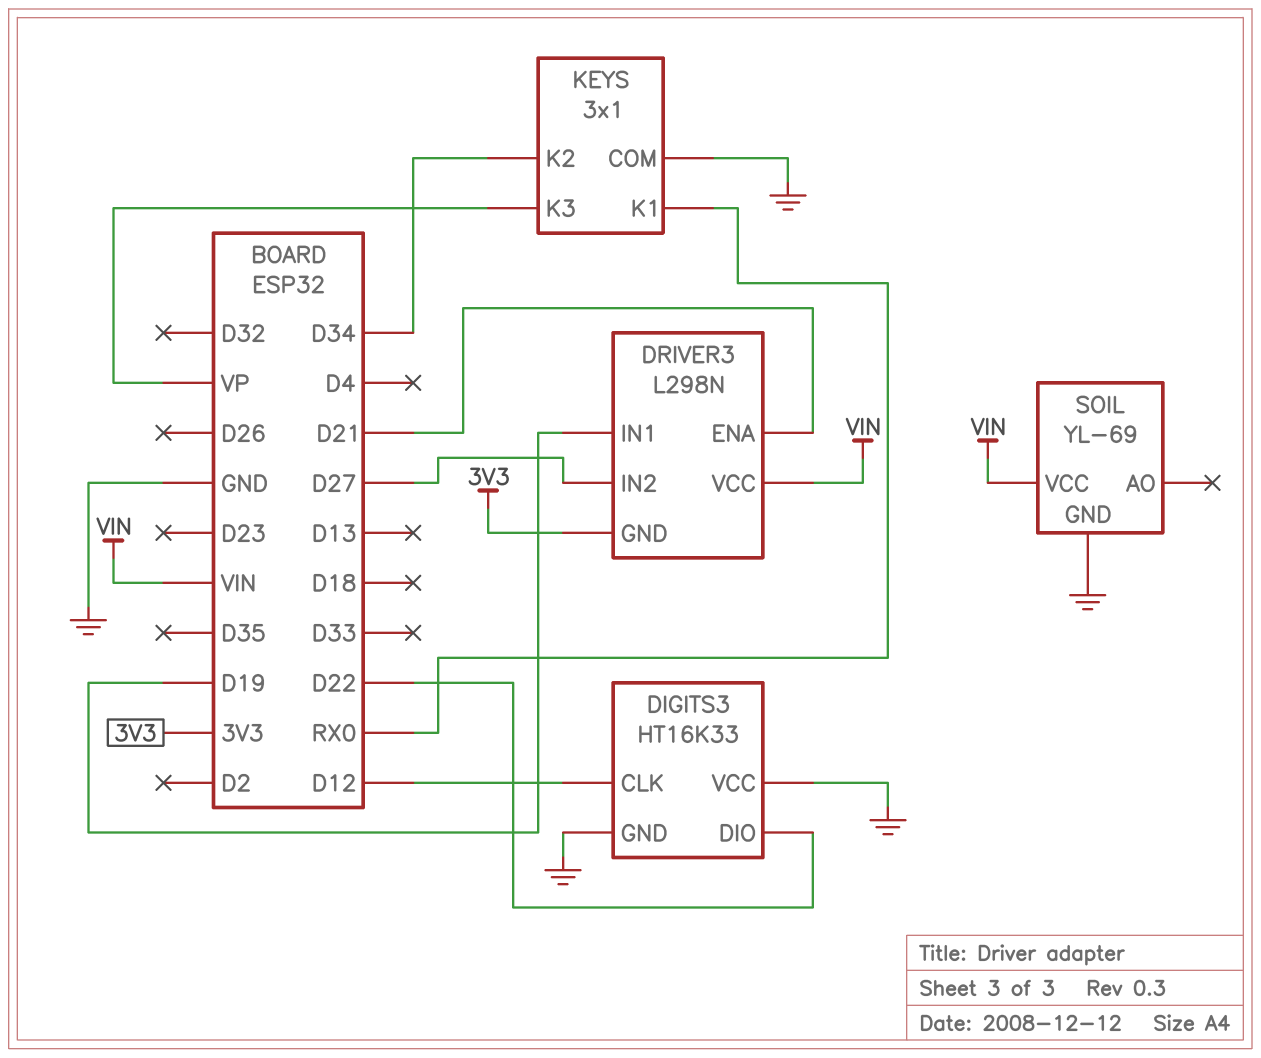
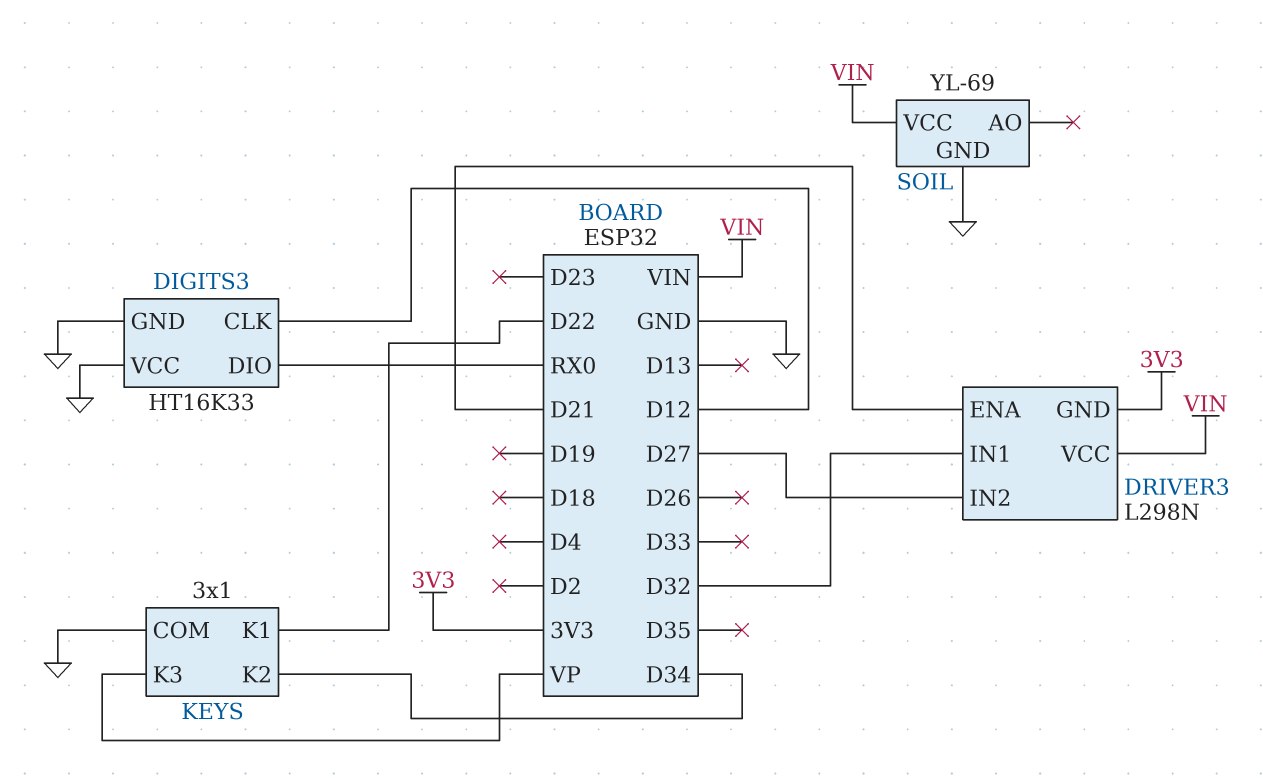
DIGITS3 pin DIO: D22 -> RX0
DRIVER3 pin IN1: D19 -> D32
KEYS pin K1: RX0 -> D22

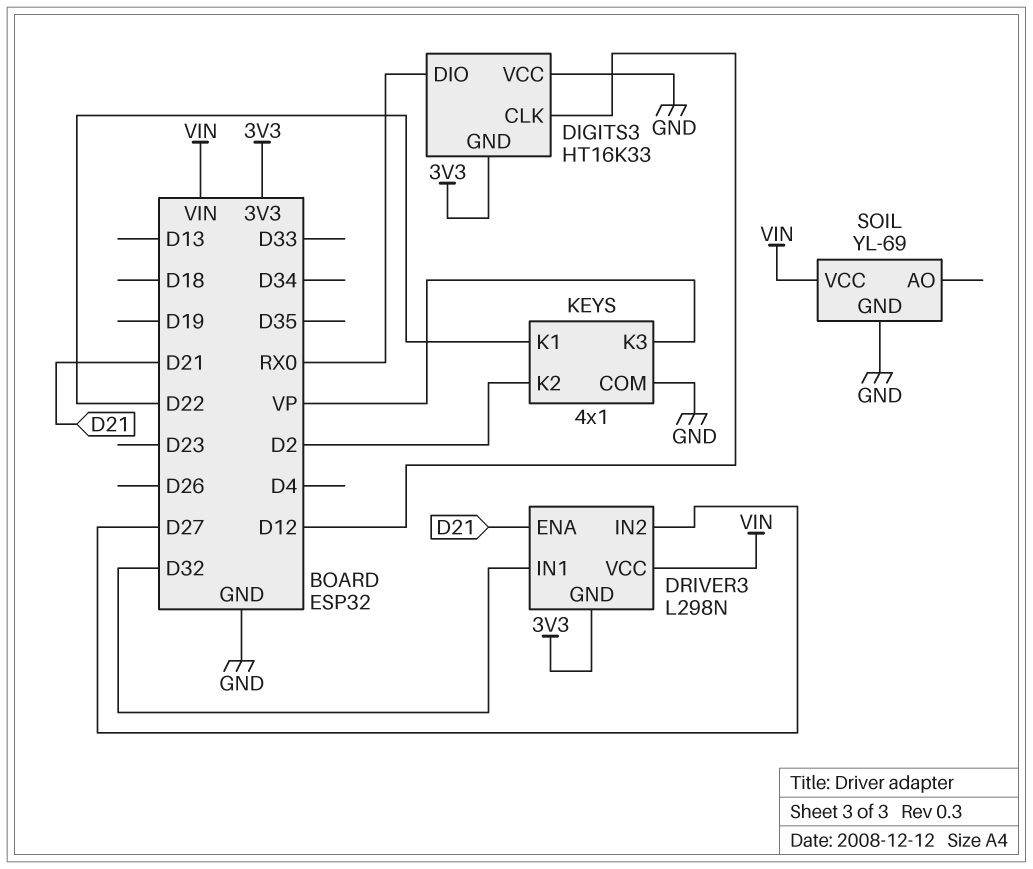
DIGITS3 pin GND: GND -> 3V3
KEYS: 3x1 -> 4x1
KEYS pin K2: D34 -> D2

